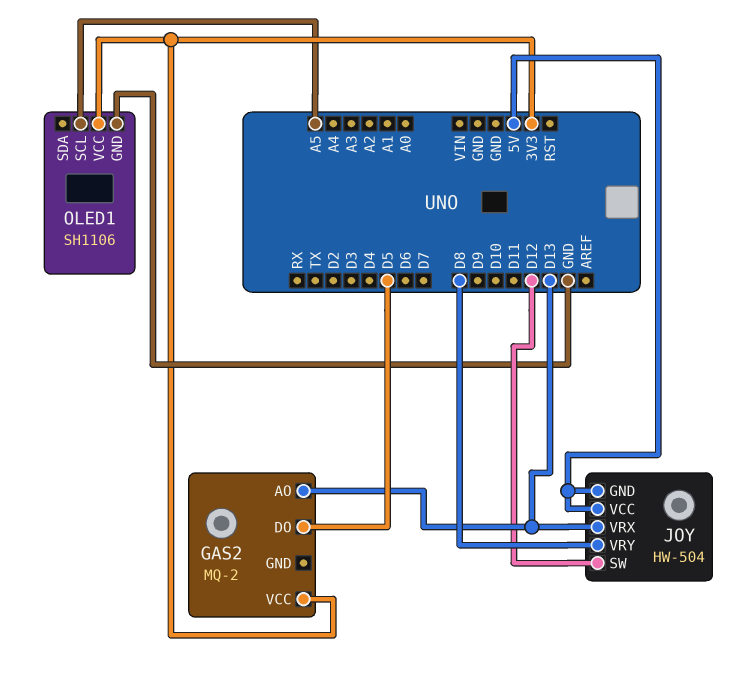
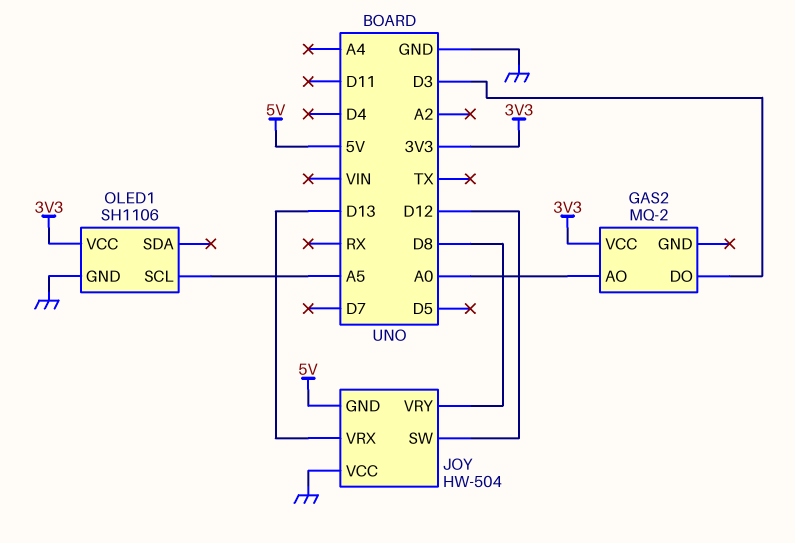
GAS2 pin AO: D13 -> A0
GAS2 pin DO: D5 -> D3
JOY pin VCC: 5V -> GND

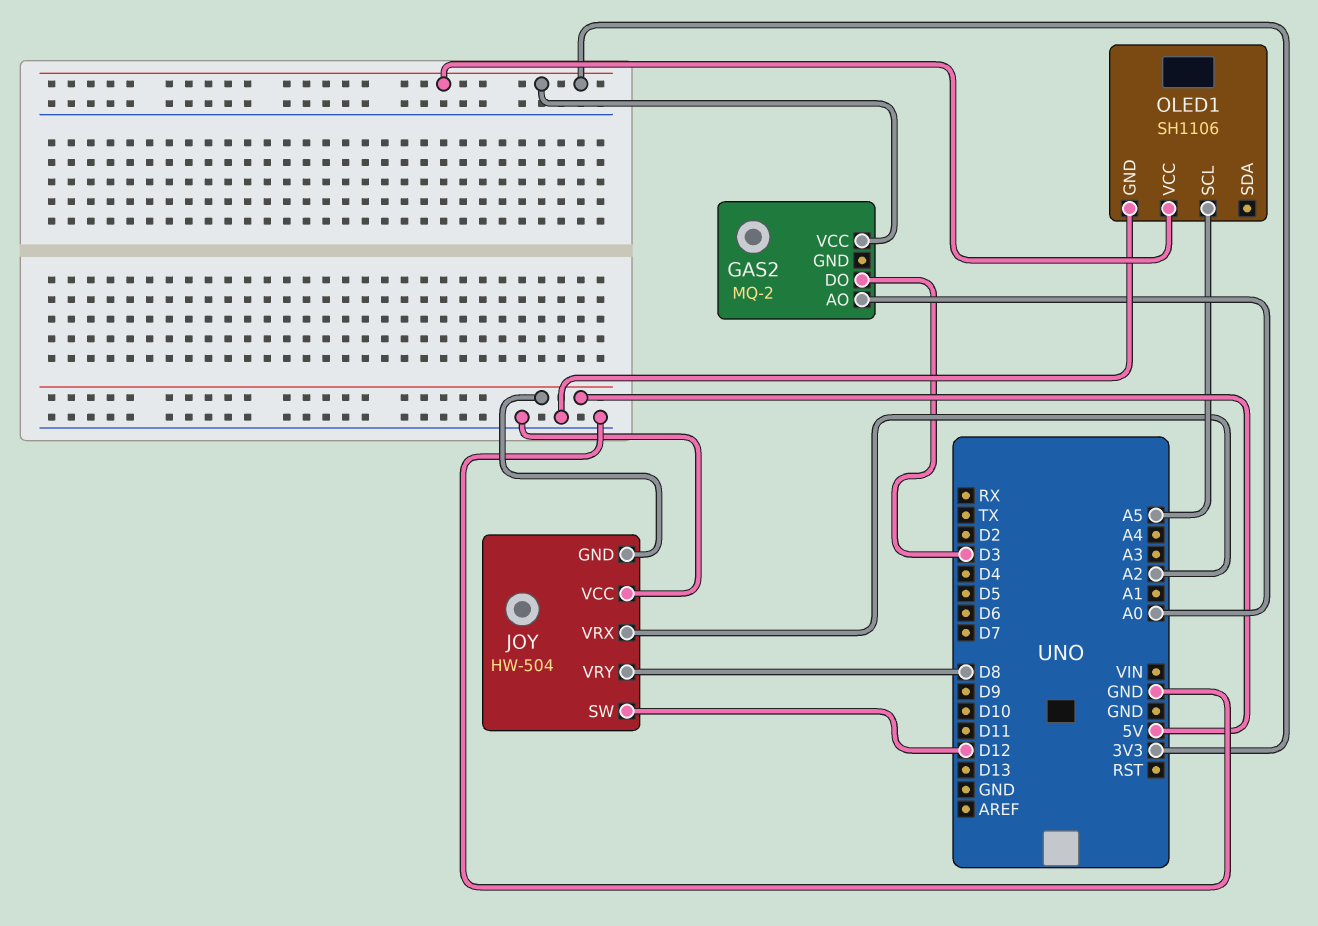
JOY pin VRX: D13 -> A2

